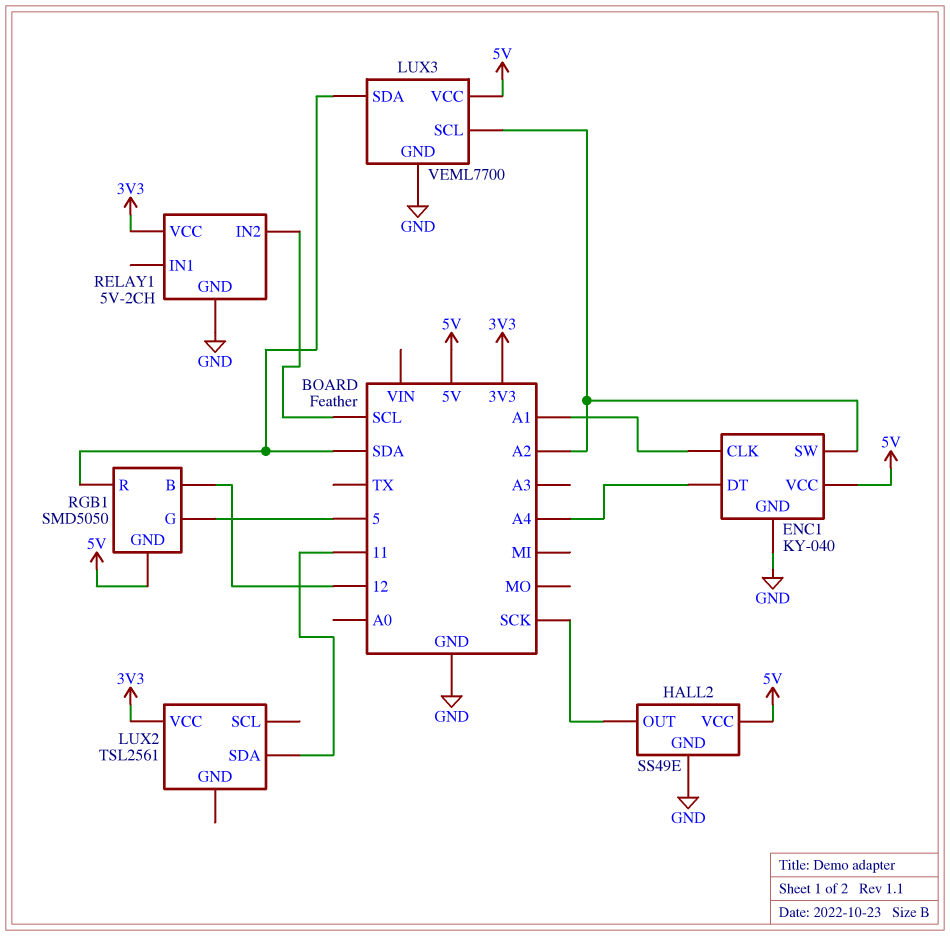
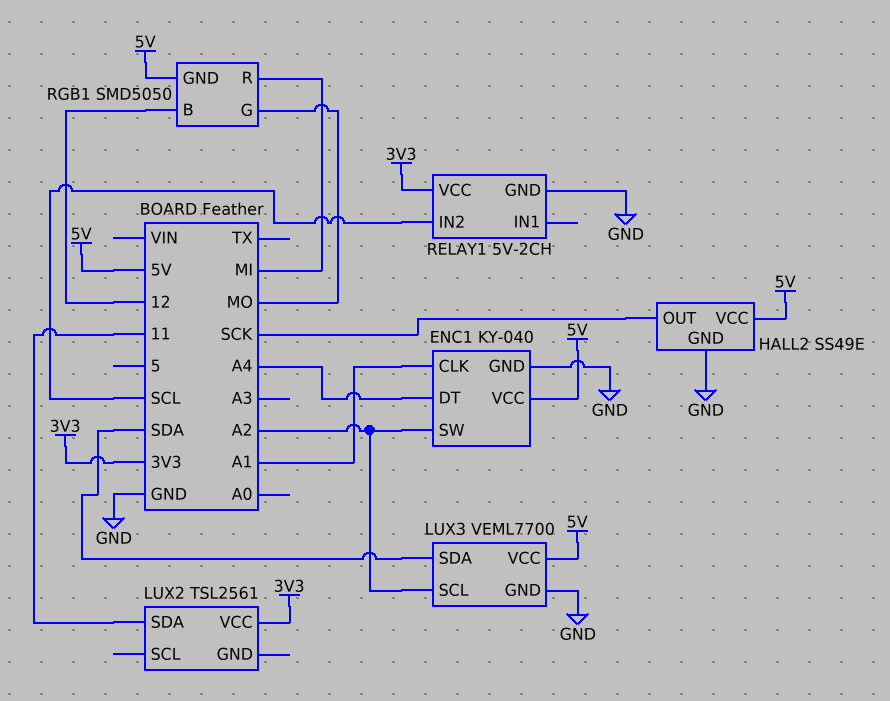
RGB1 pin G: 5 -> MO
RGB1 pin R: SDA -> MI

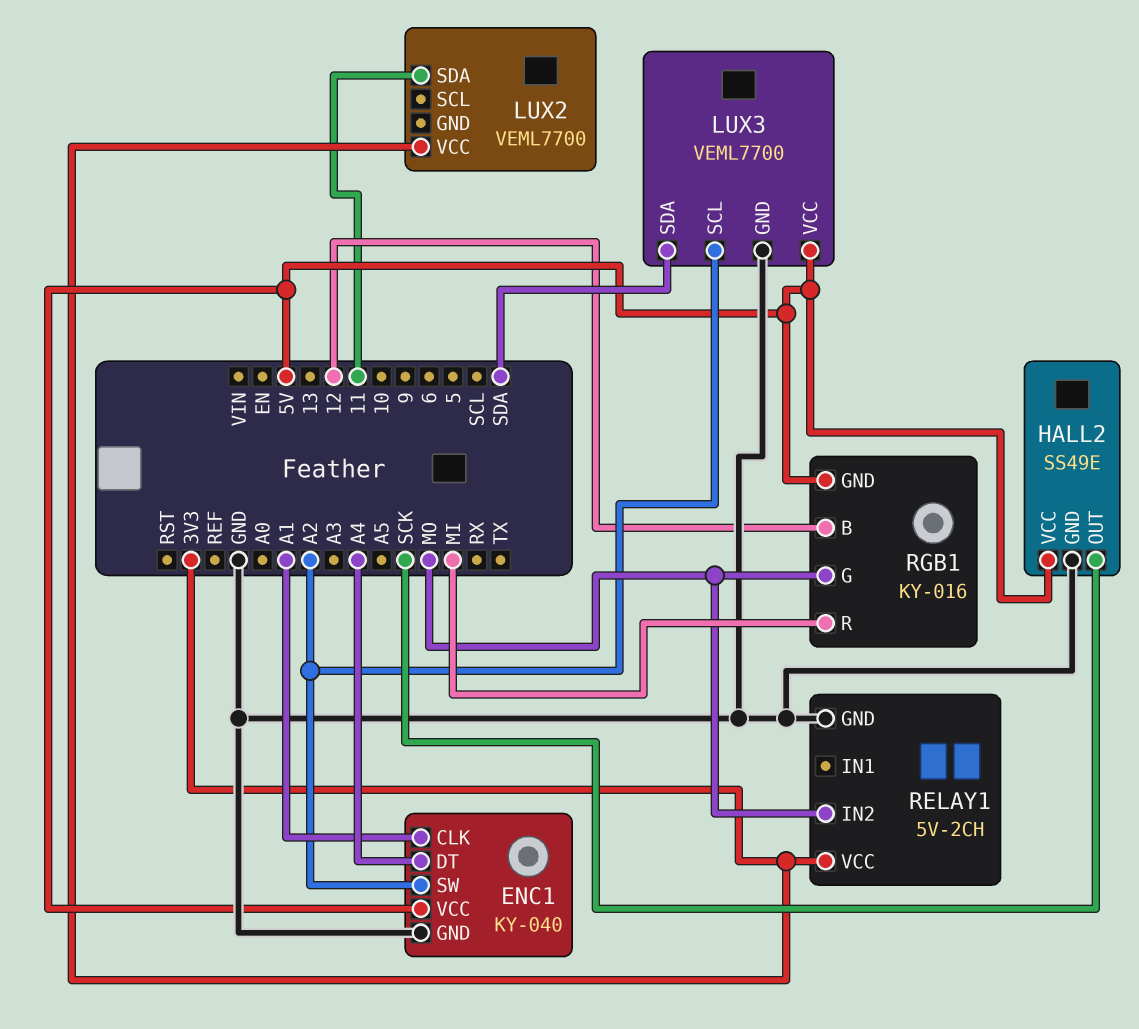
LUX2: TSL2561 -> VEML7700
RELAY1 pin IN2: SCL -> MO
RGB1: SMD5050 -> KY-016

